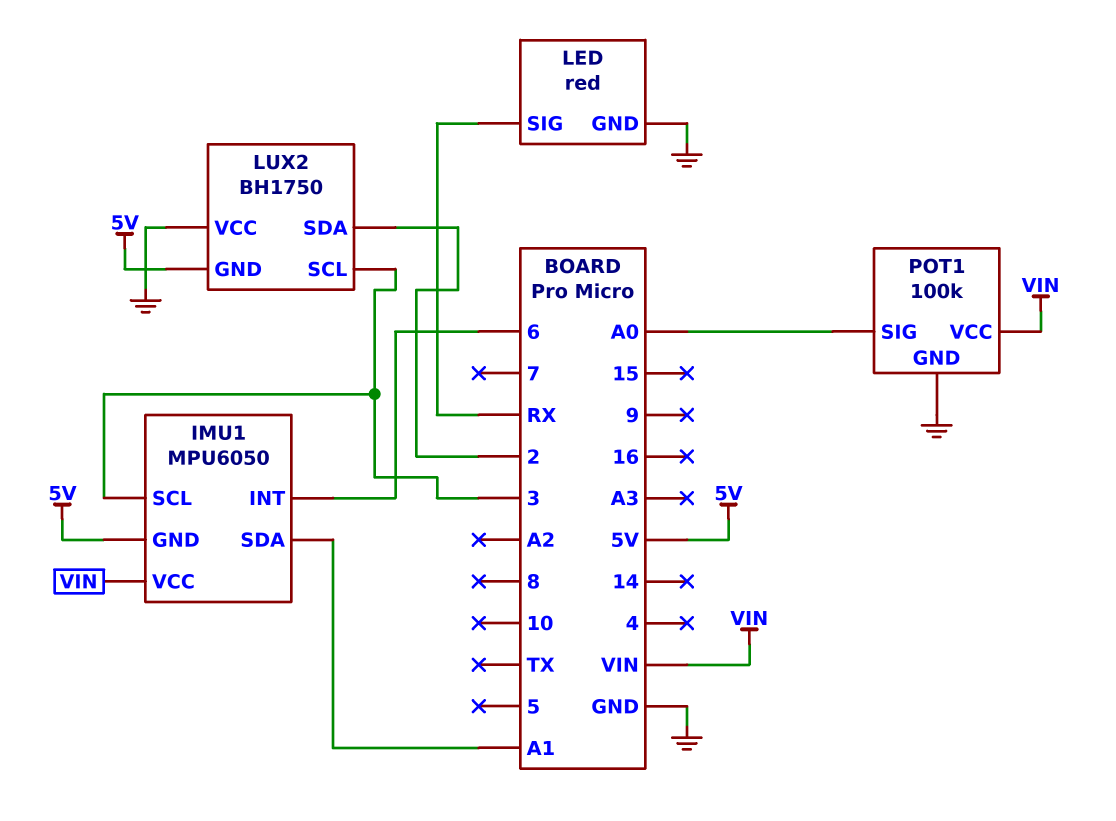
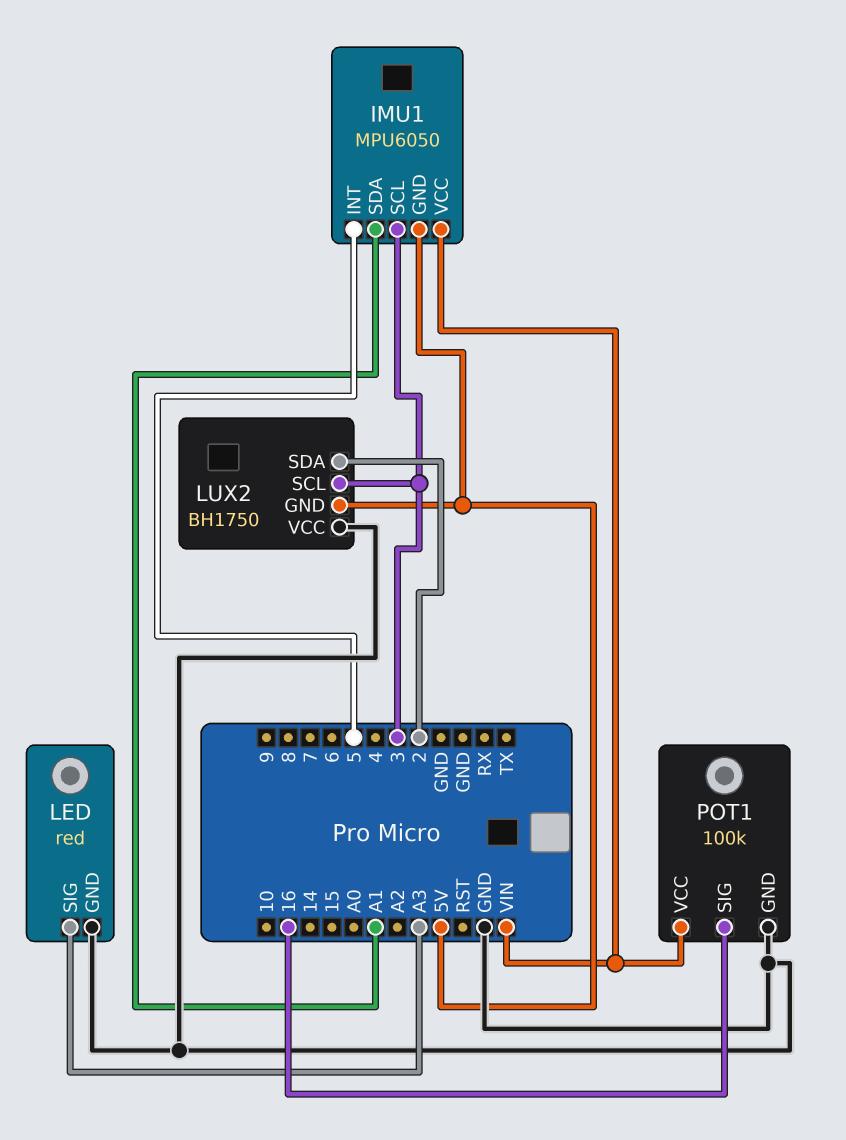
IMU1 pin INT: 6 -> 5
LED pin SIG: RX -> A3
POT1 pin SIG: A0 -> 16

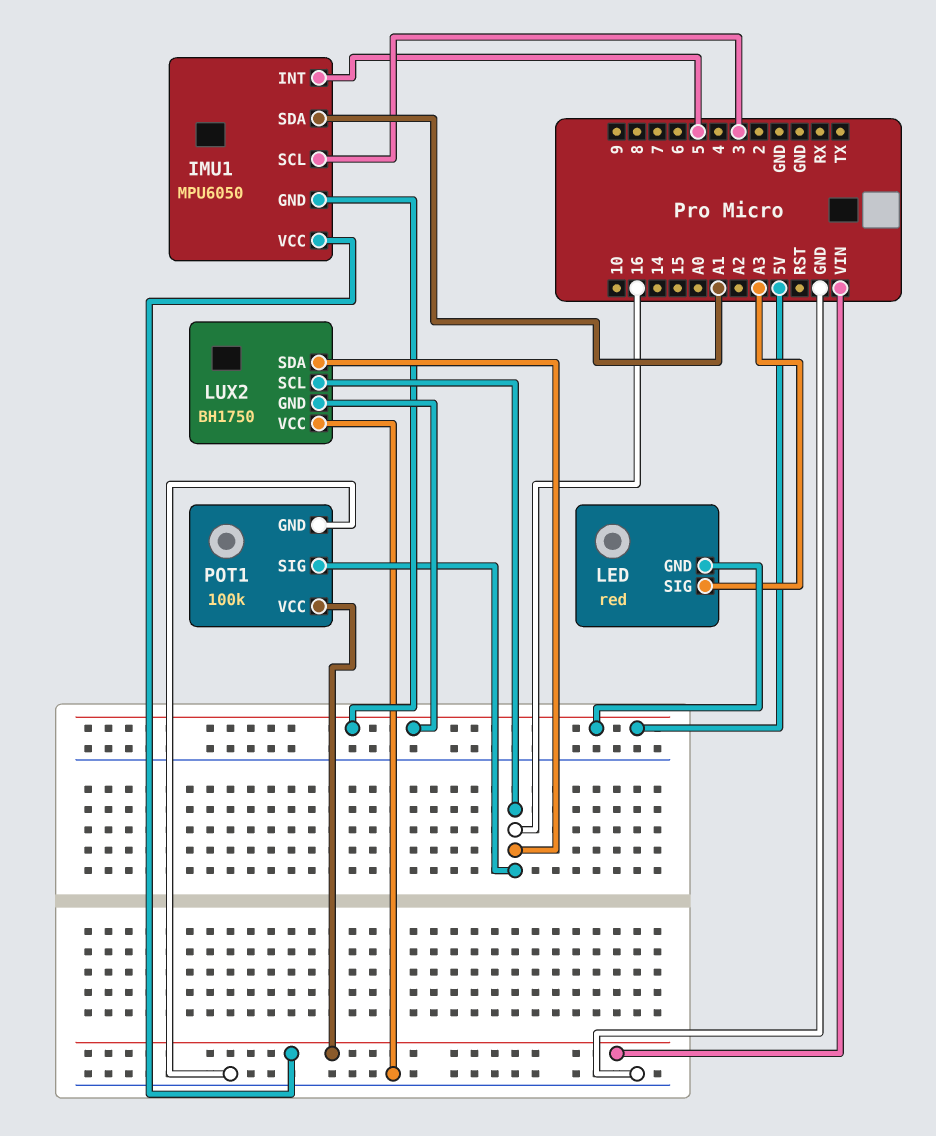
LED pin GND: GND -> 5V
LUX2 pin SCL: 3 -> 16
LUX2 pin SDA: 2 -> 16

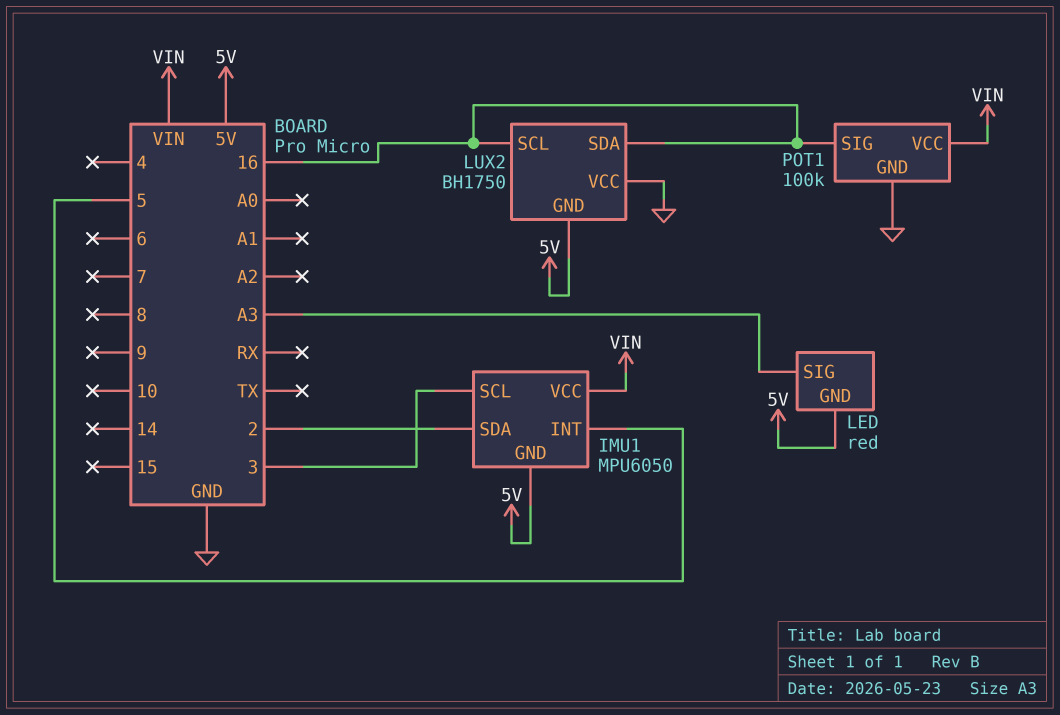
IMU1 pin SDA: A1 -> 2

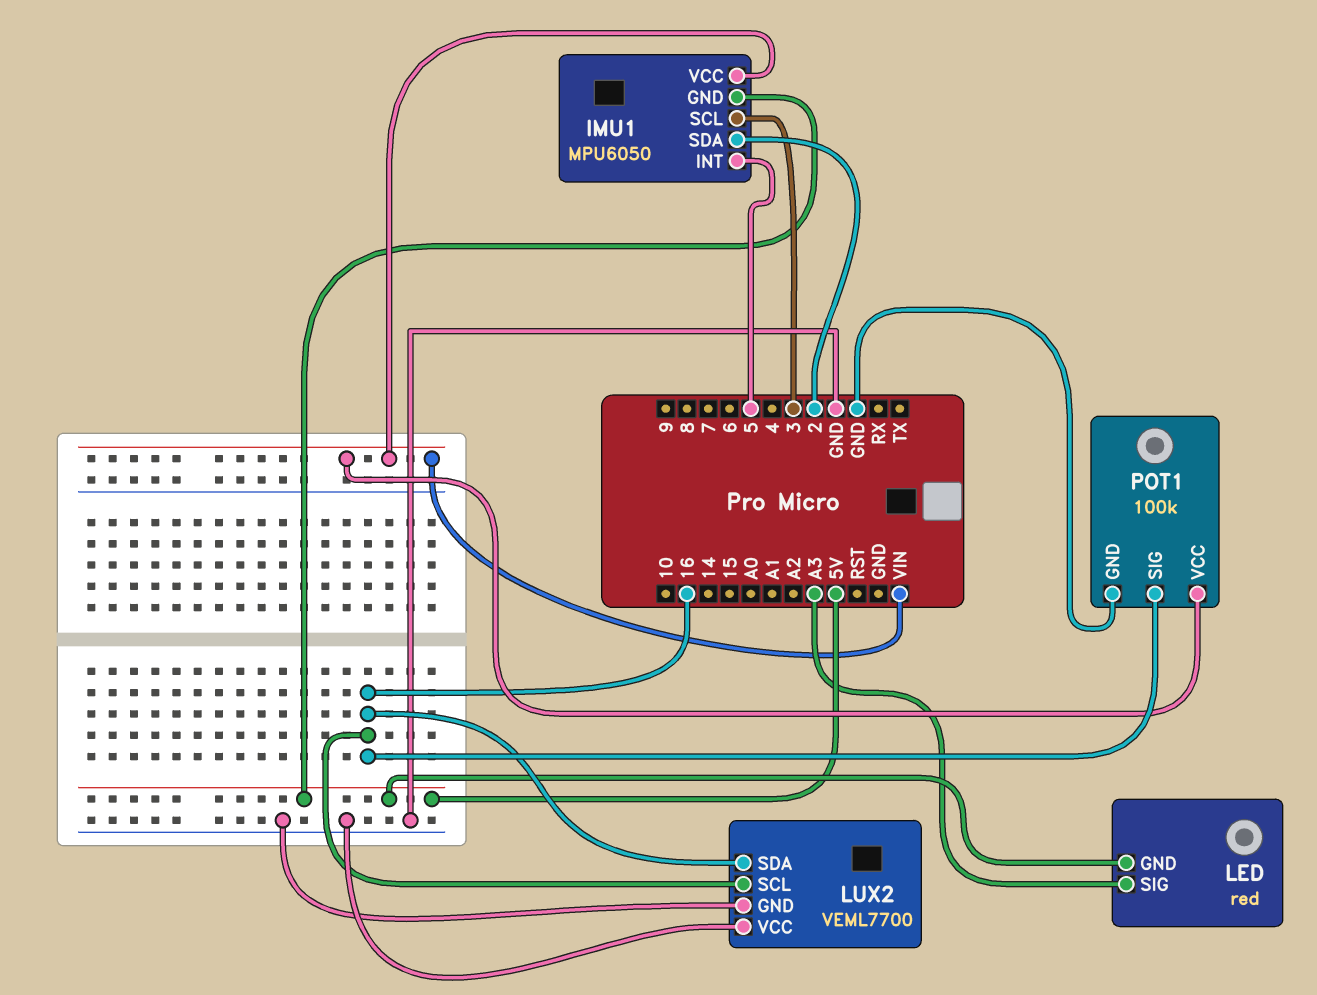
LUX2: BH1750 -> VEML7700
LUX2 pin GND: 5V -> GND

